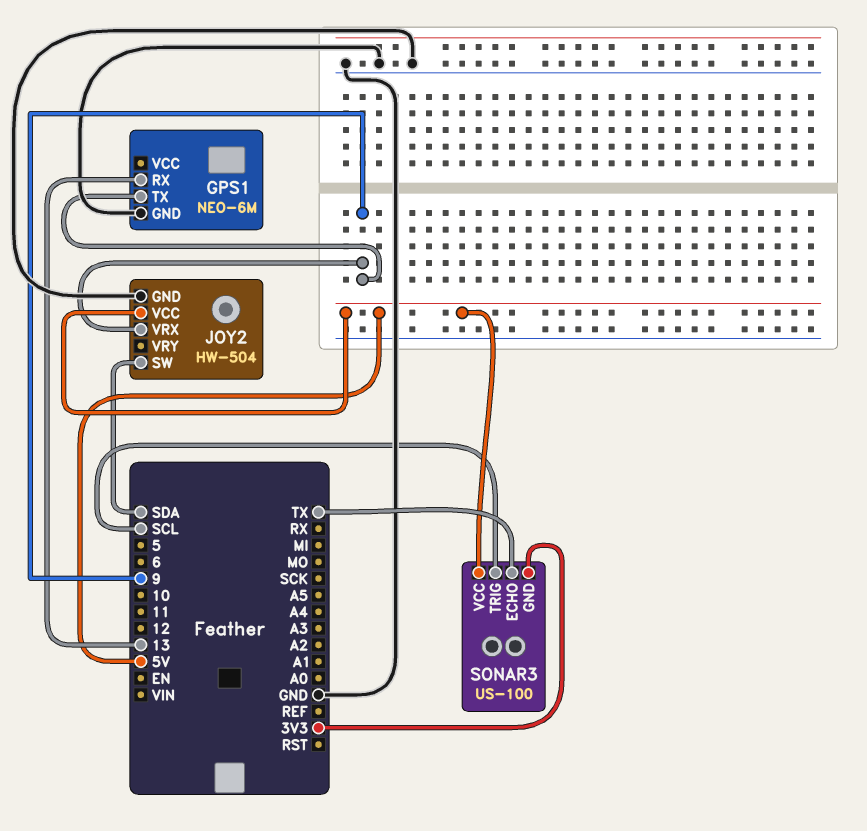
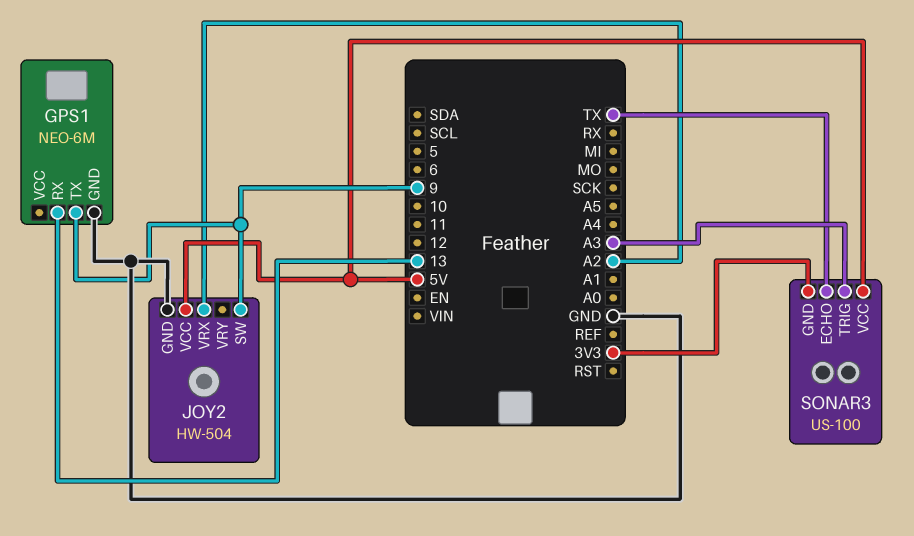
JOY2 pin SW: SDA -> 9
JOY2 pin VRX: 9 -> A2
SONAR3 pin TRIG: SCL -> A3

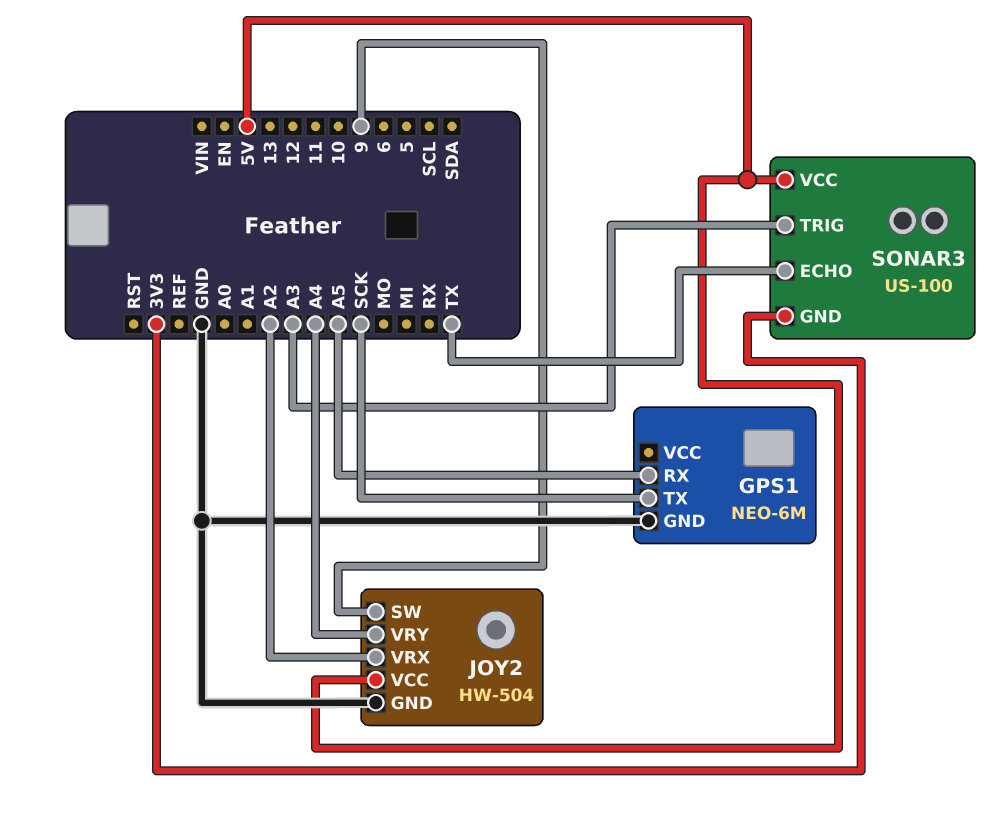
GPS1 pin RX: 13 -> A5
GPS1 pin TX: 9 -> SCK
JOY2 pin VRY: none -> A4

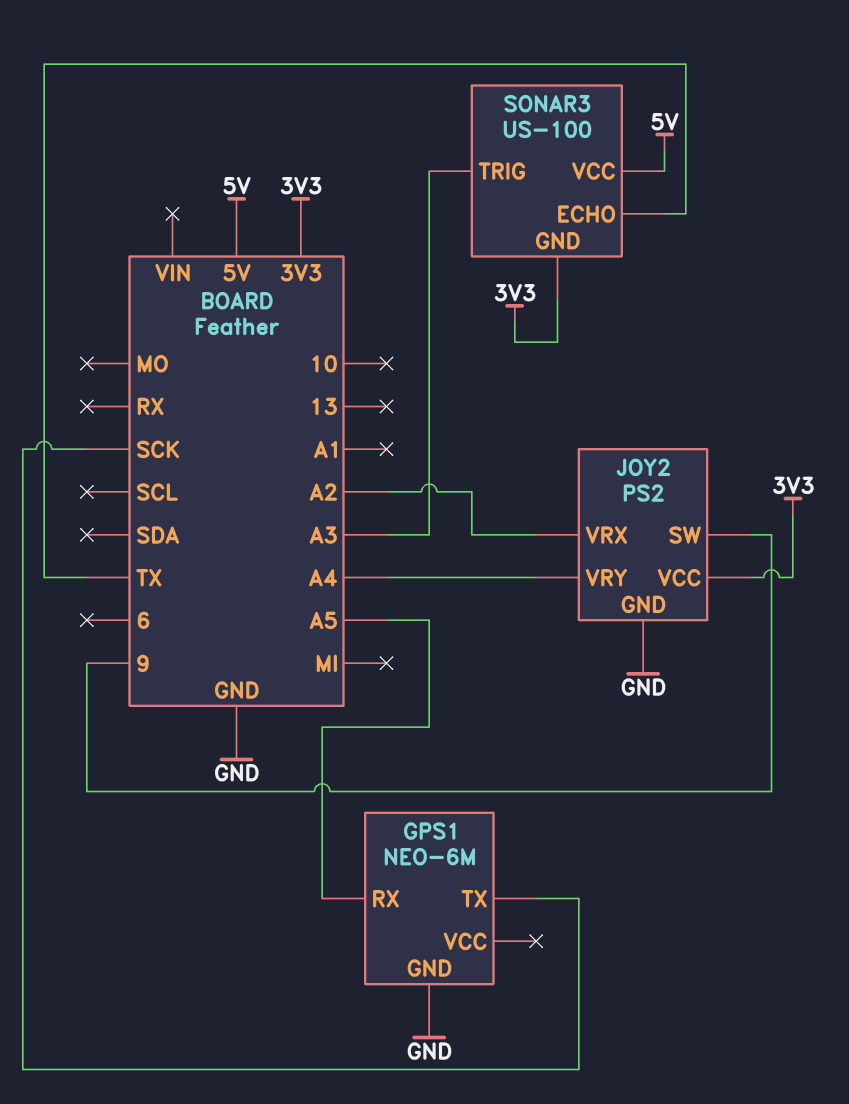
JOY2: HW-504 -> PS2
JOY2 pin VCC: 5V -> 3V3

